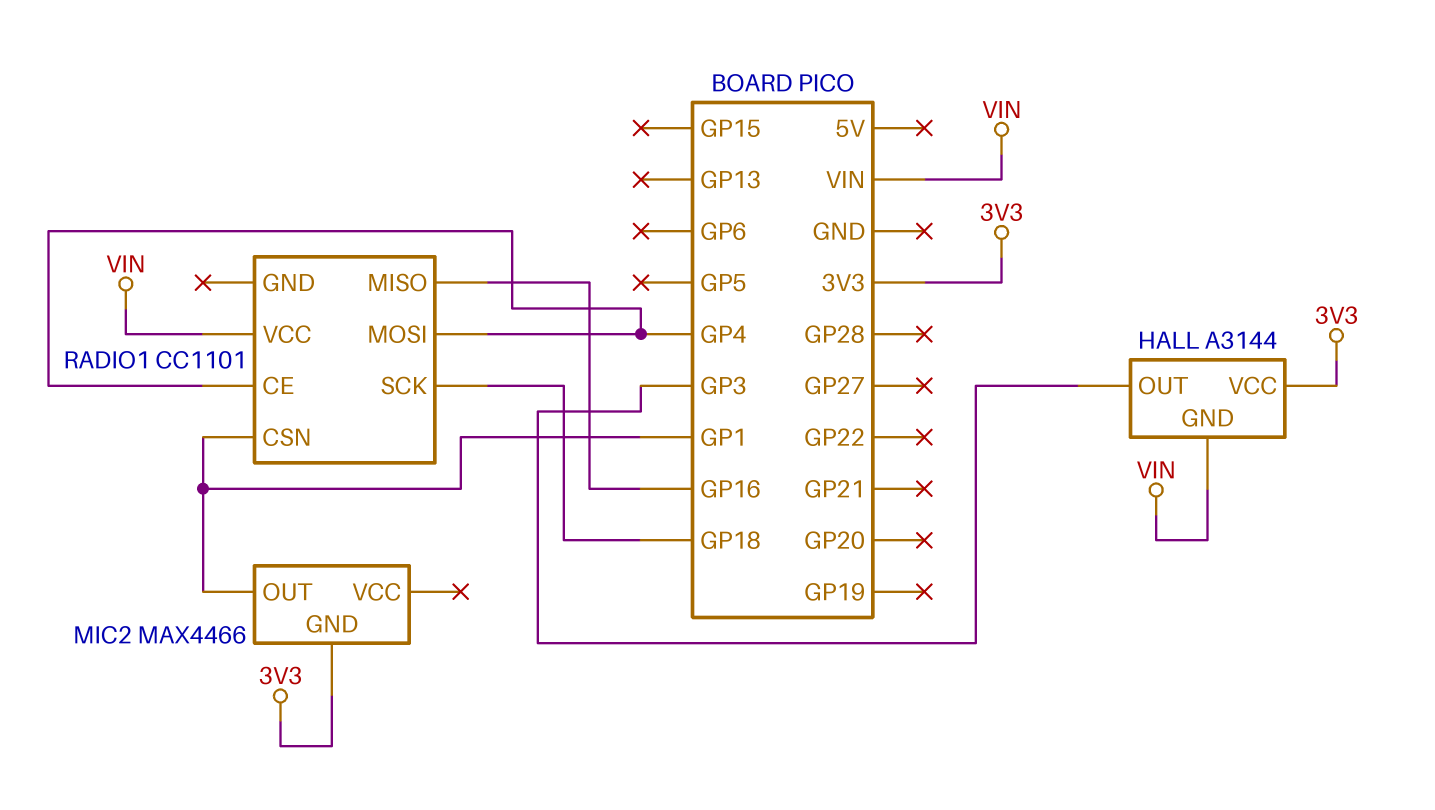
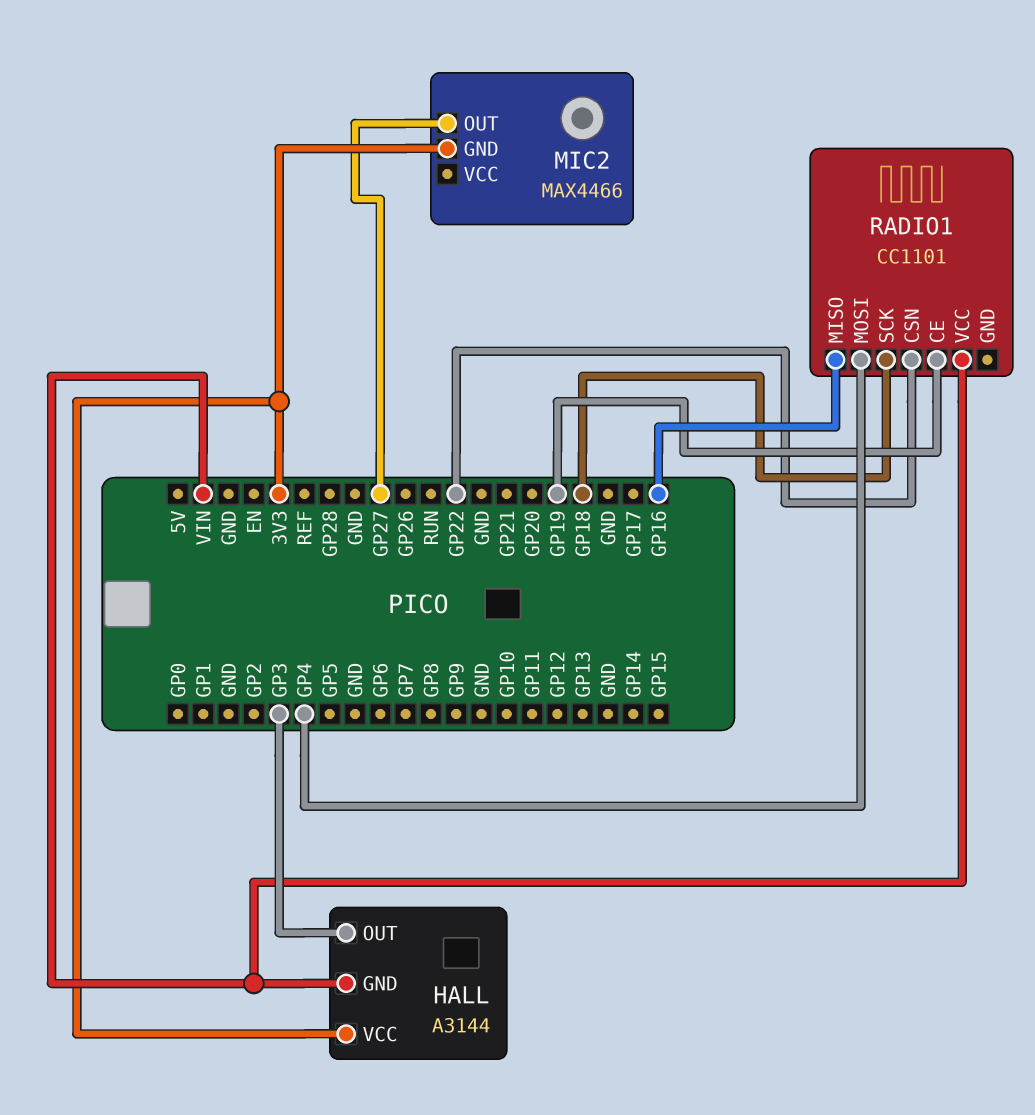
MIC2 pin OUT: GP1 -> GP27
RADIO1 pin CE: GP4 -> GP19
RADIO1 pin CSN: GP1 -> GP22

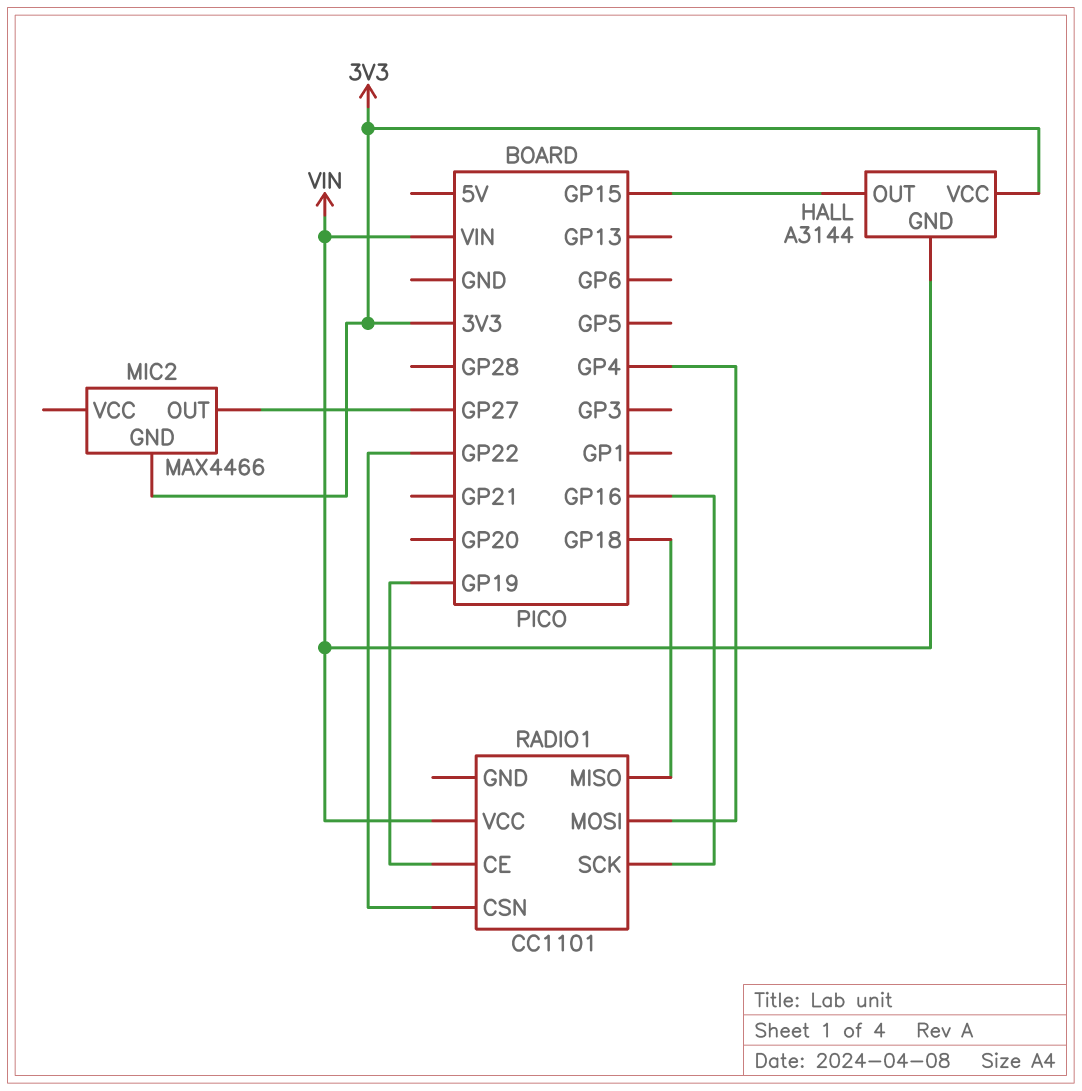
HALL pin OUT: GP3 -> GP15
RADIO1 pin MISO: GP16 -> GP18
RADIO1 pin SCK: GP18 -> GP16

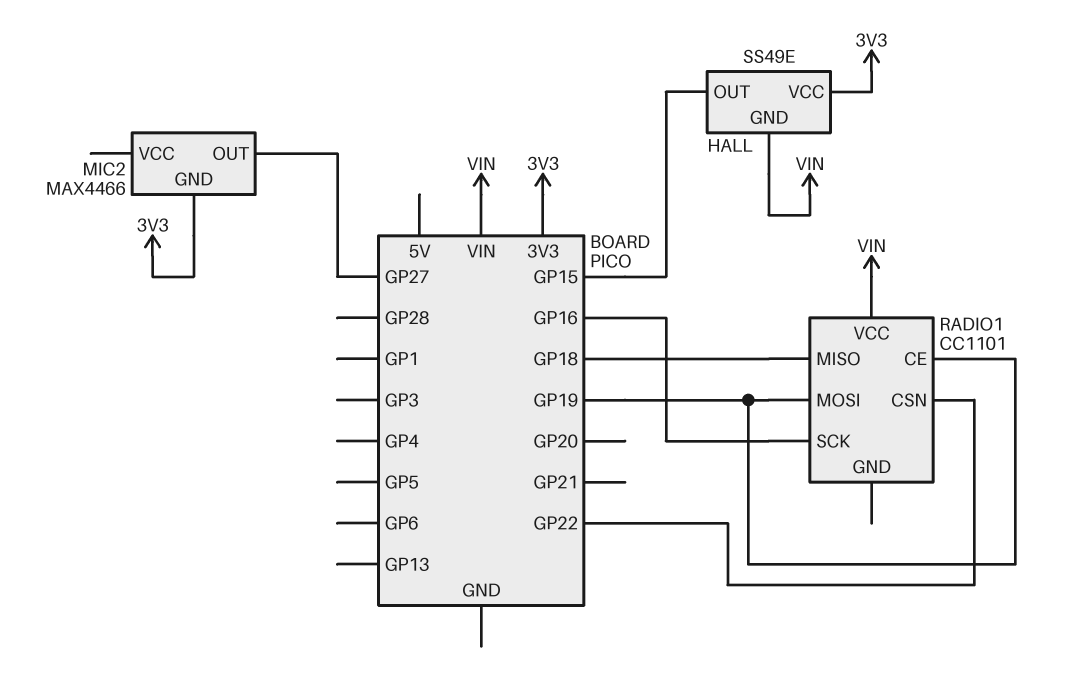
HALL: A3144 -> SS49E
RADIO1 pin MOSI: GP4 -> GP19

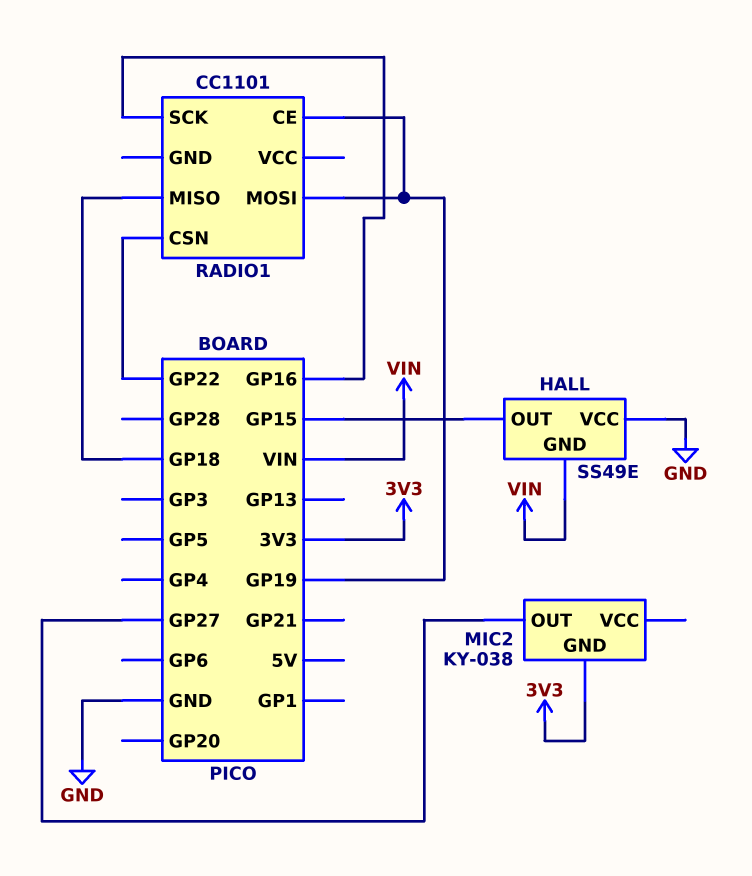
HALL pin VCC: 3V3 -> GND
MIC2: MAX4466 -> KY-038
RADIO1 pin VCC: VIN -> none

